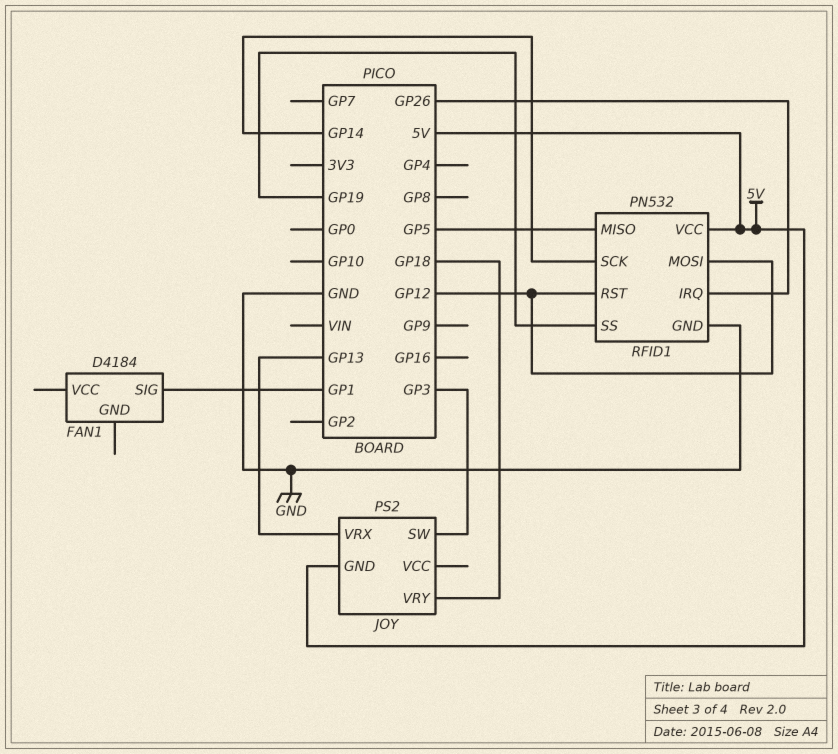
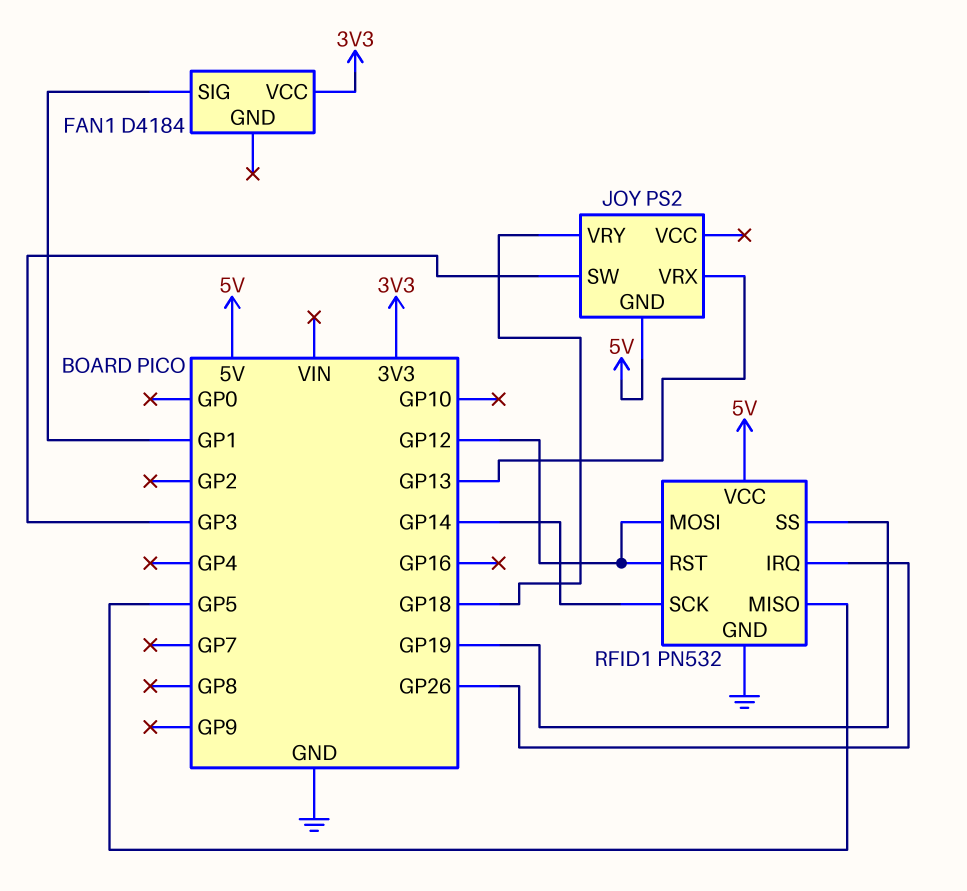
FAN1 pin VCC: none -> 3V3

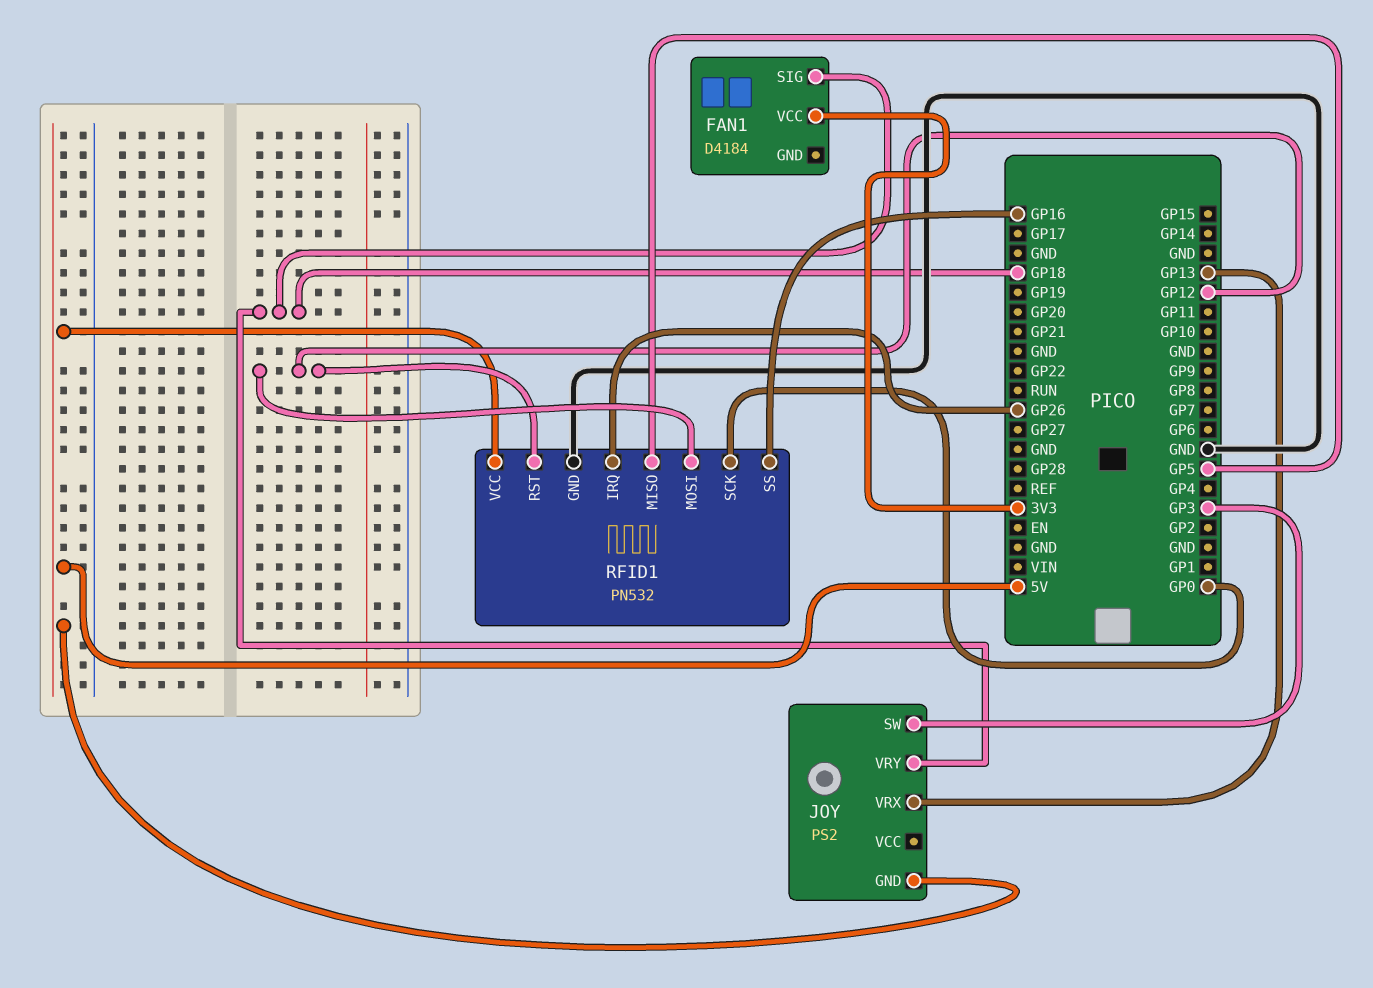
FAN1 pin SIG: GP1 -> GP18
RFID1 pin SCK: GP14 -> GP0
RFID1 pin SS: GP19 -> GP16

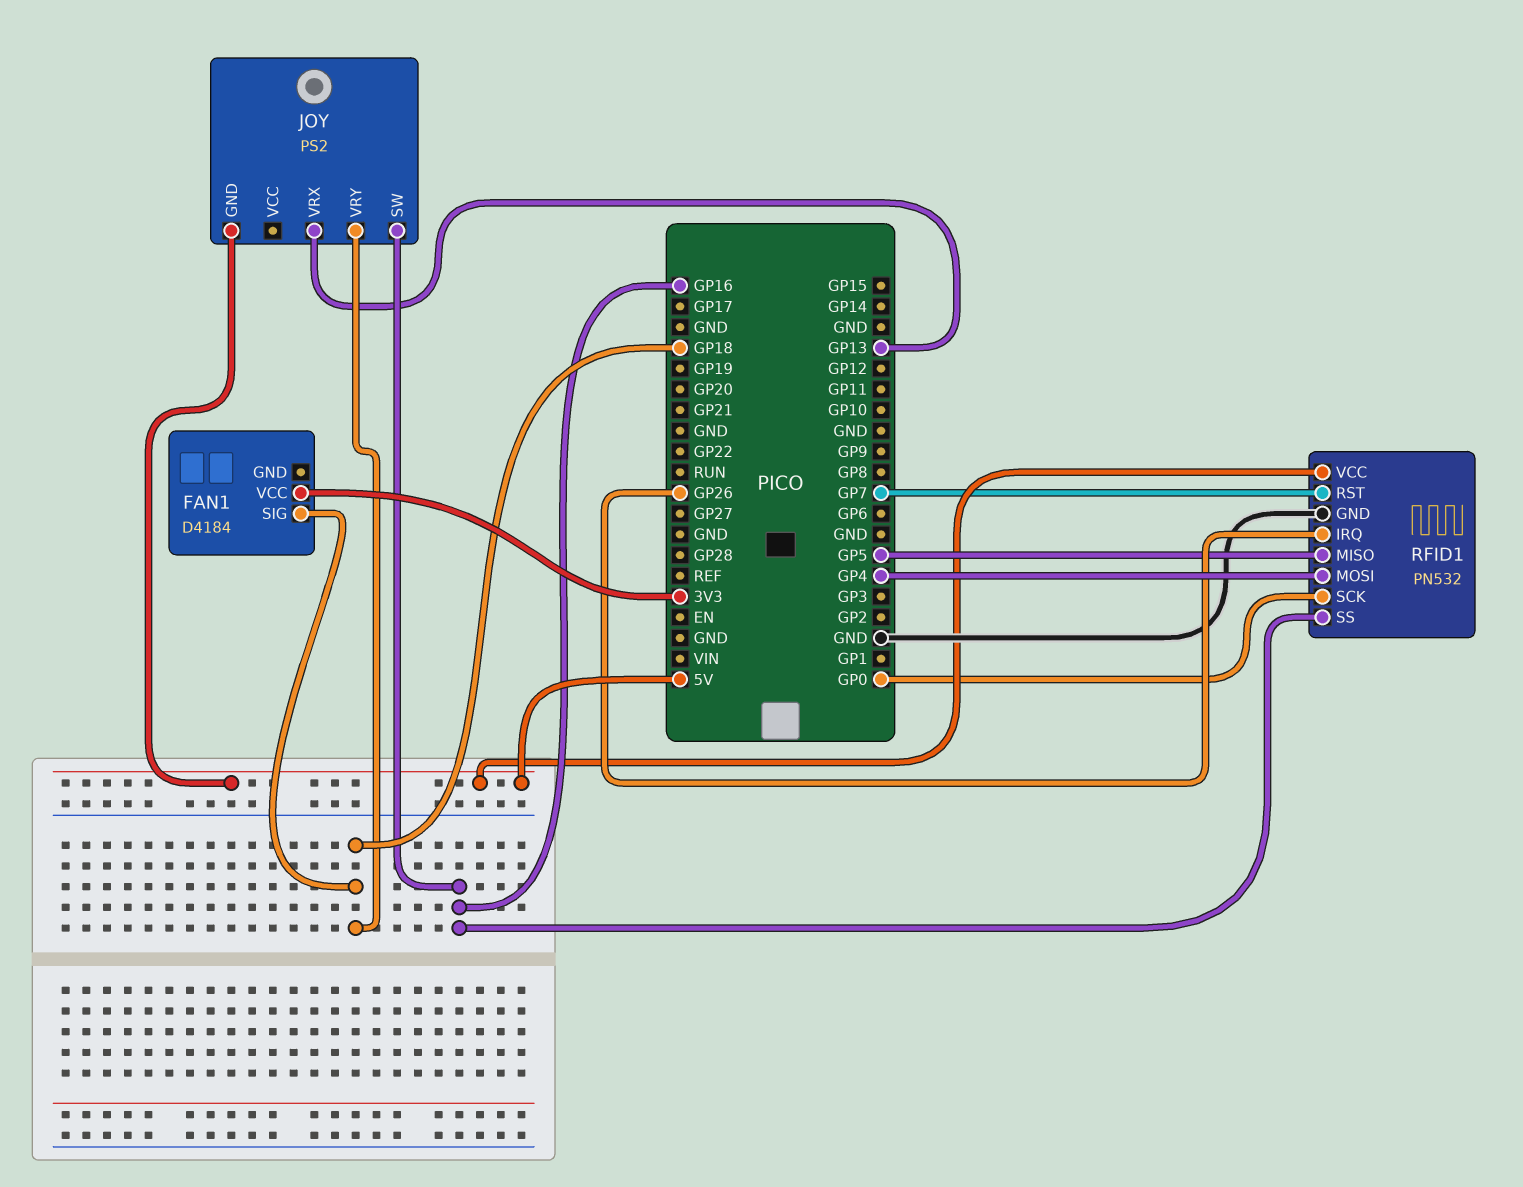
JOY pin SW: GP3 -> GP16
RFID1 pin MOSI: GP12 -> GP4
RFID1 pin RST: GP12 -> GP7

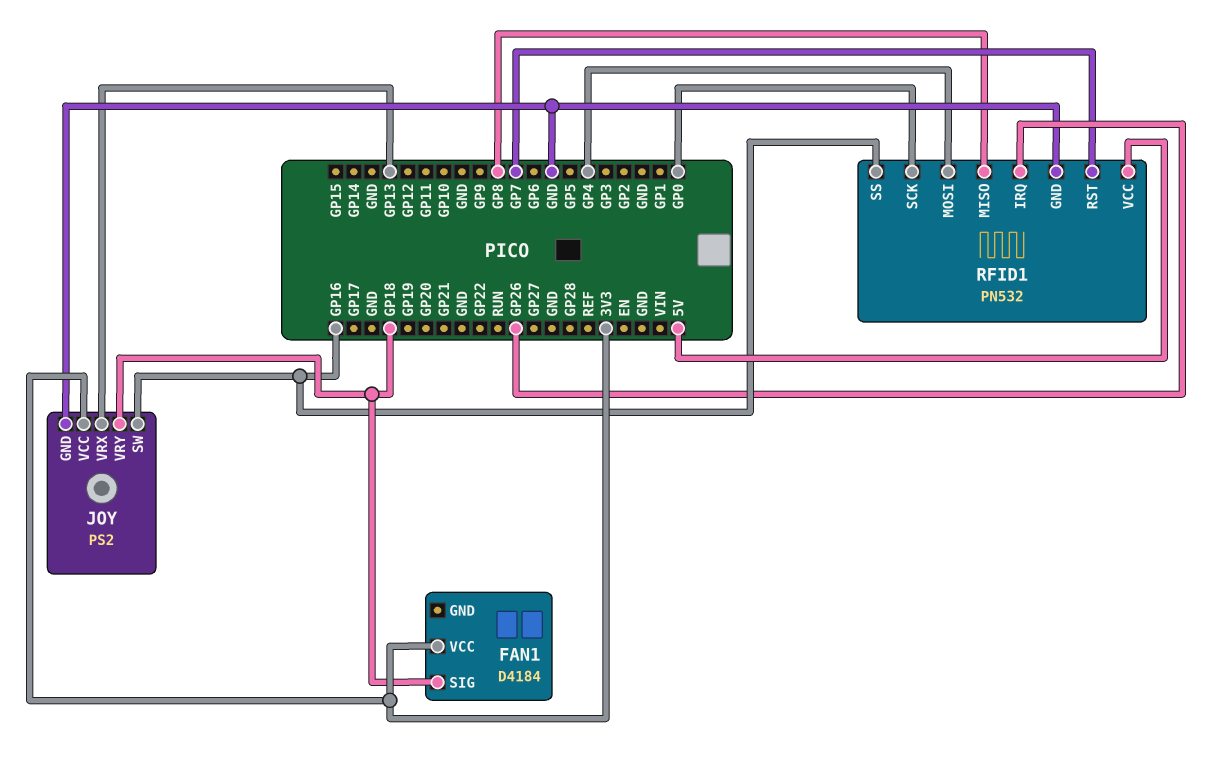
JOY pin GND: 5V -> GND
JOY pin VCC: none -> 3V3
RFID1 pin MISO: GP5 -> GP8

